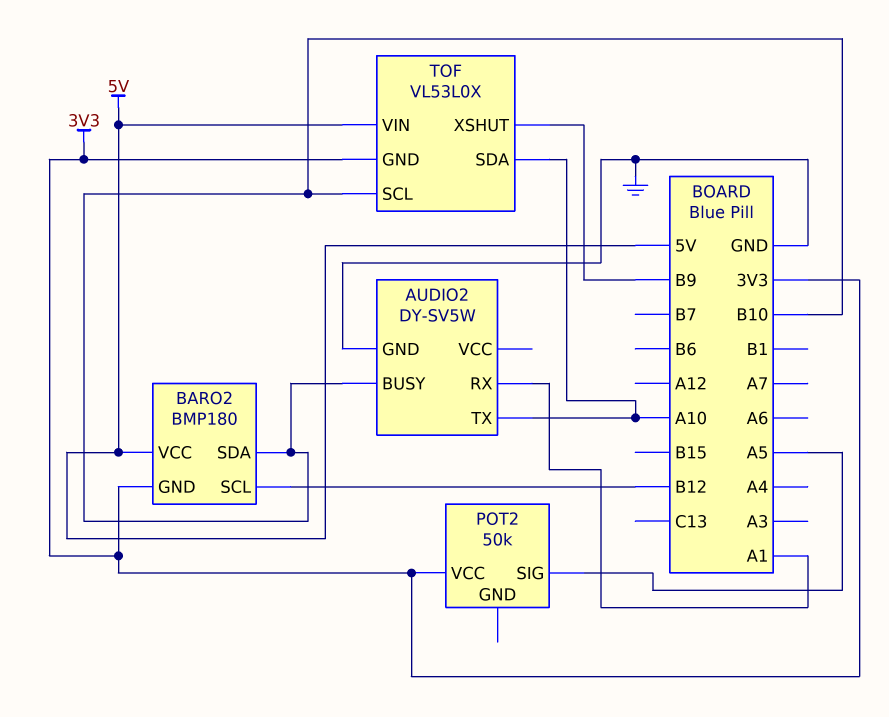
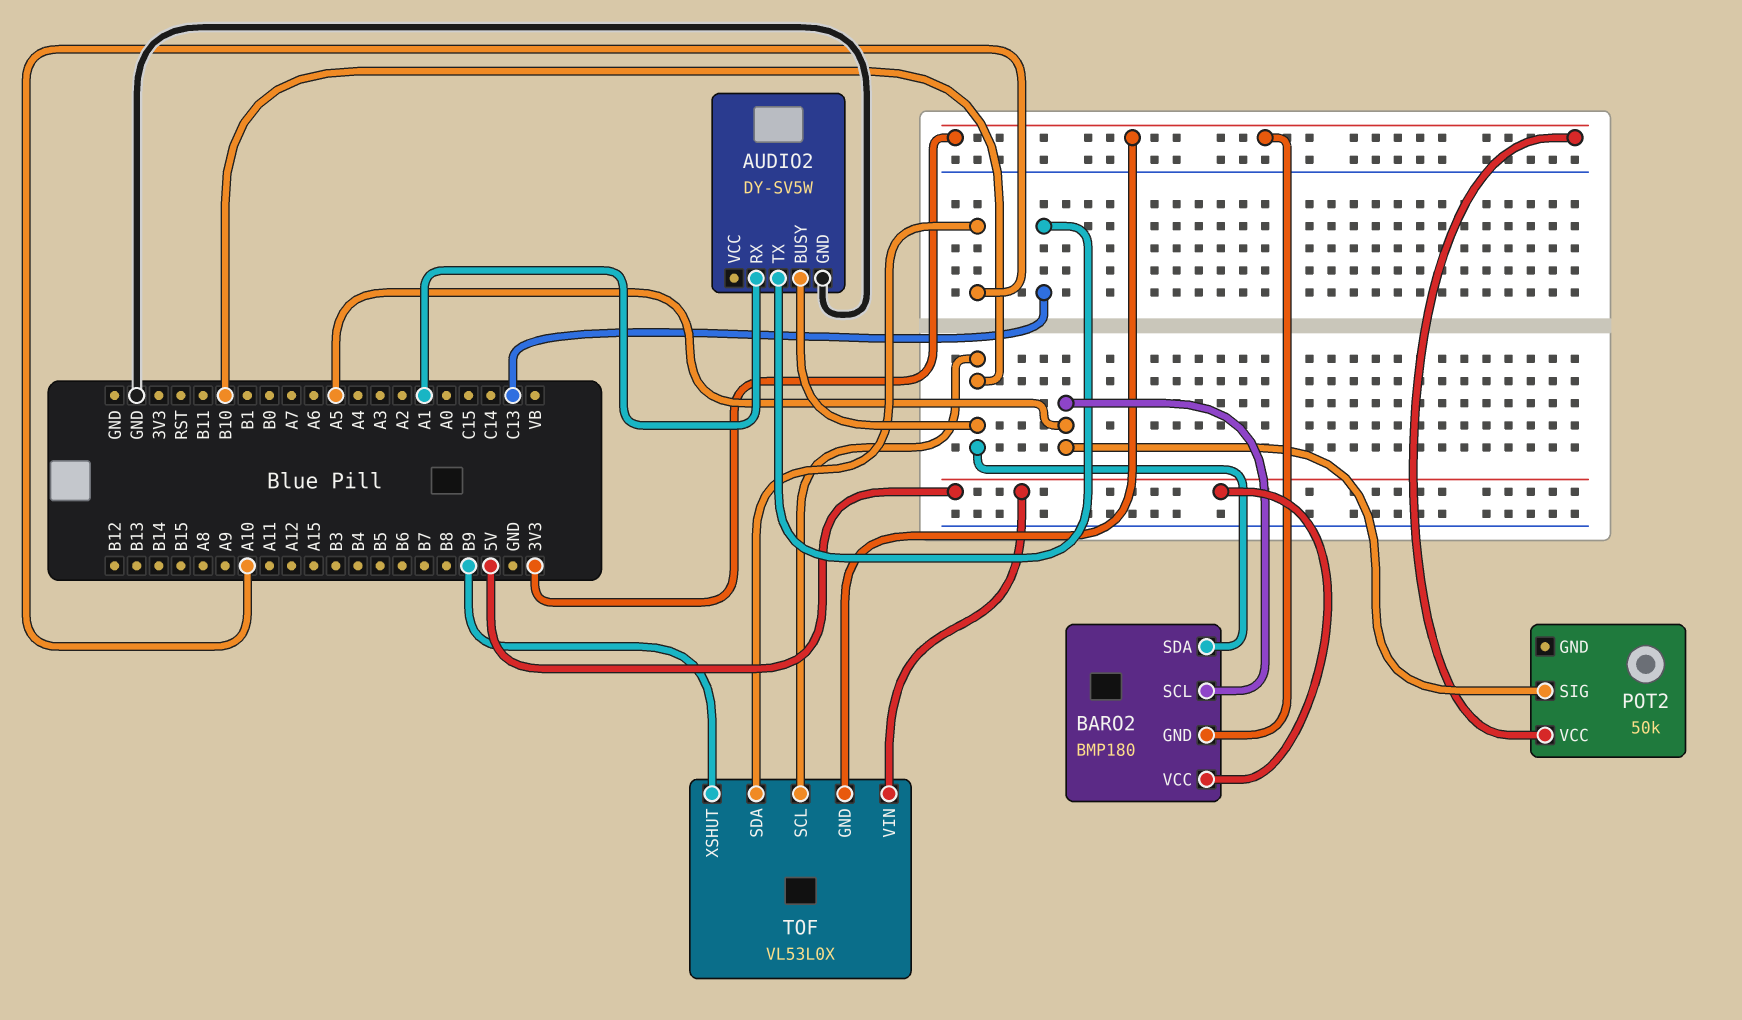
AUDIO2 pin TX: A10 -> C13
BARO2 pin SCL: B12 -> A5

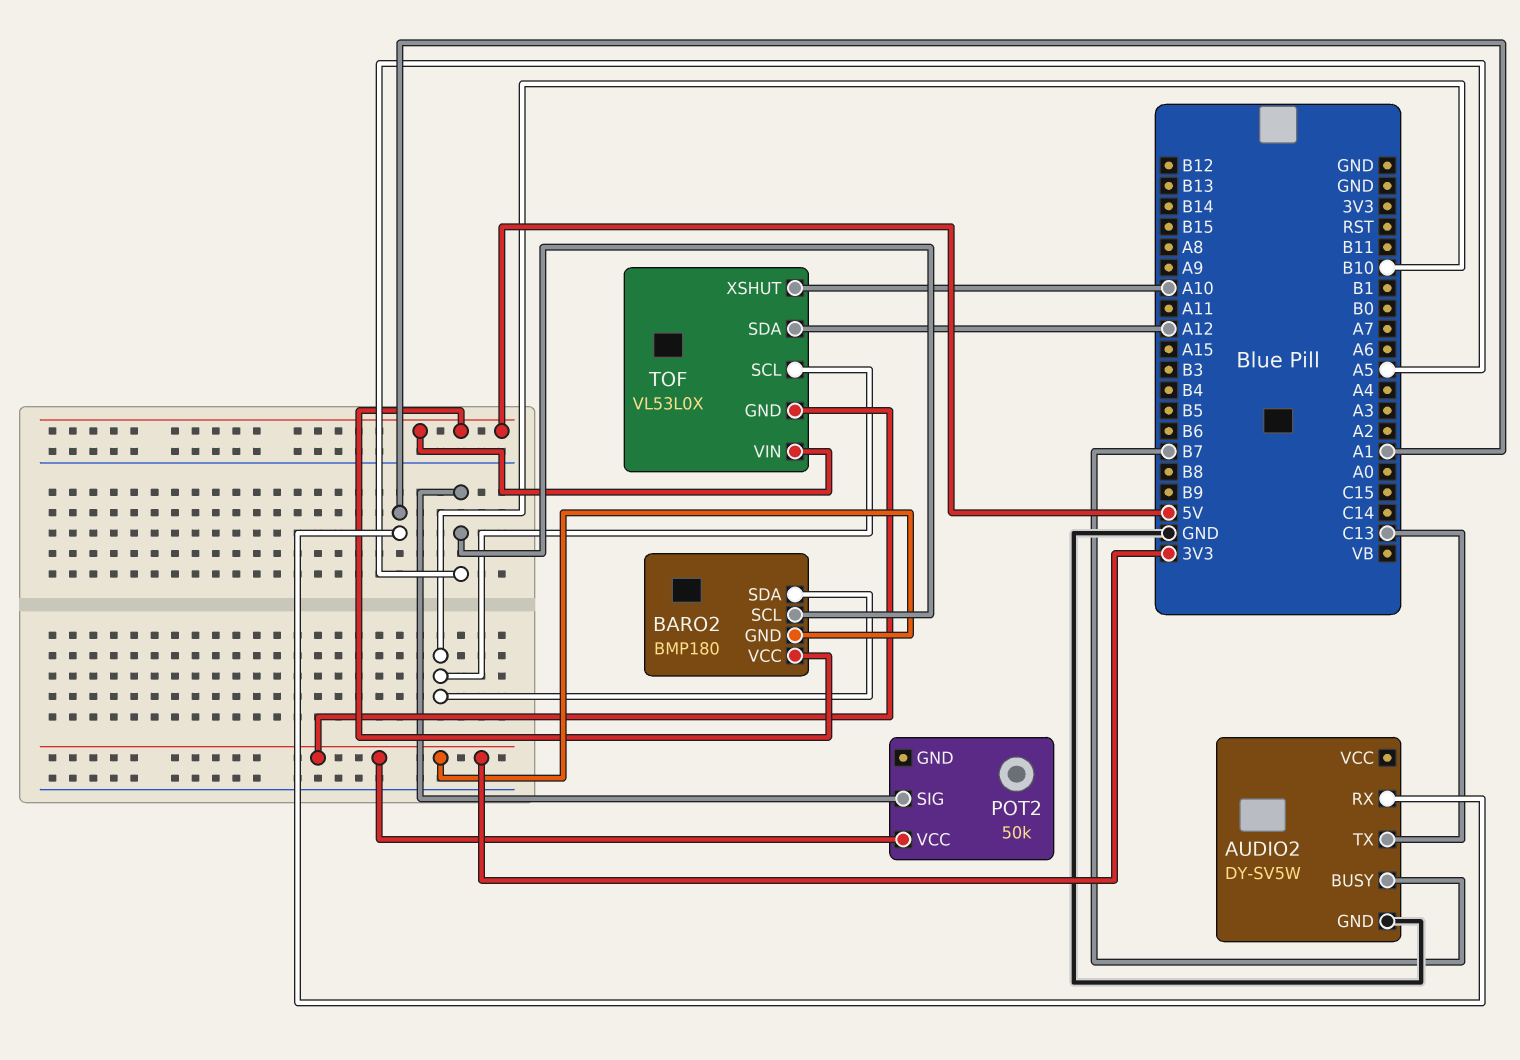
AUDIO2 pin BUSY: B10 -> B7
TOF pin SDA: A10 -> A12
TOF pin XSHUT: B9 -> A10

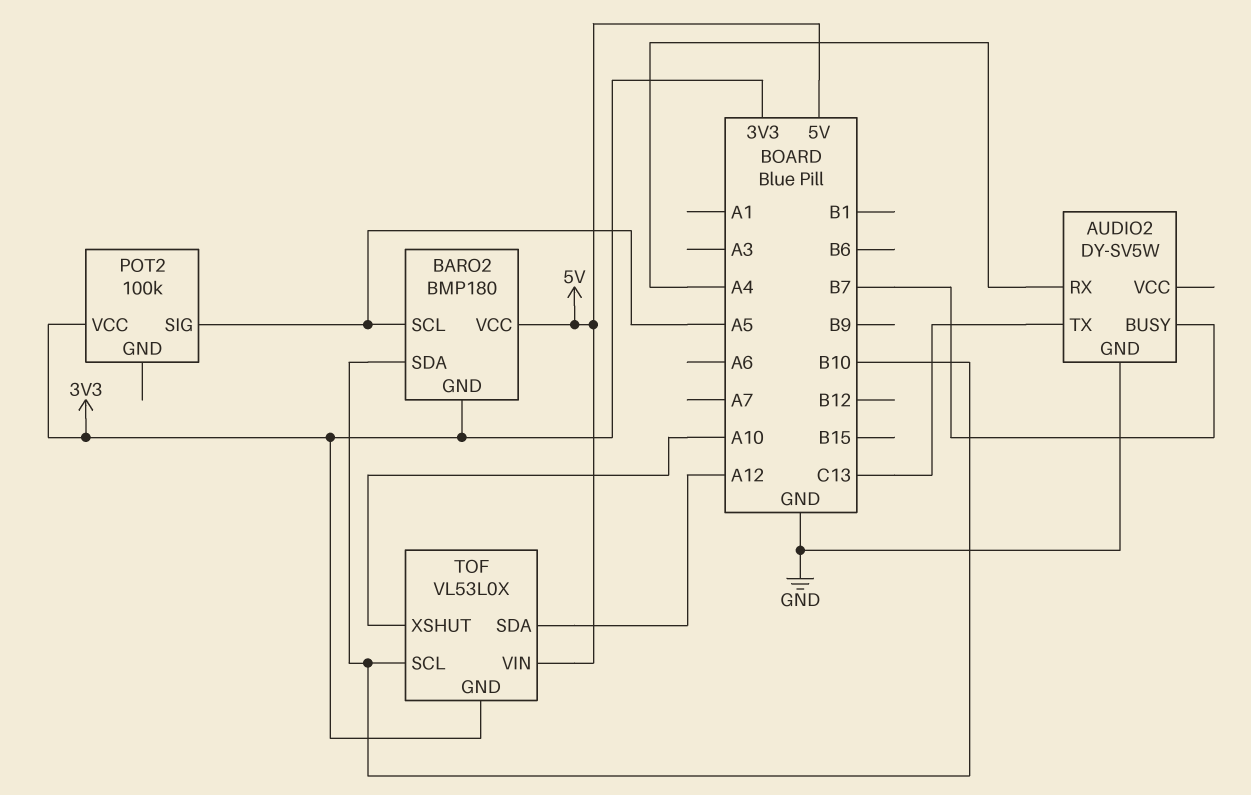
AUDIO2 pin RX: A1 -> A4
POT2: 50k -> 100k

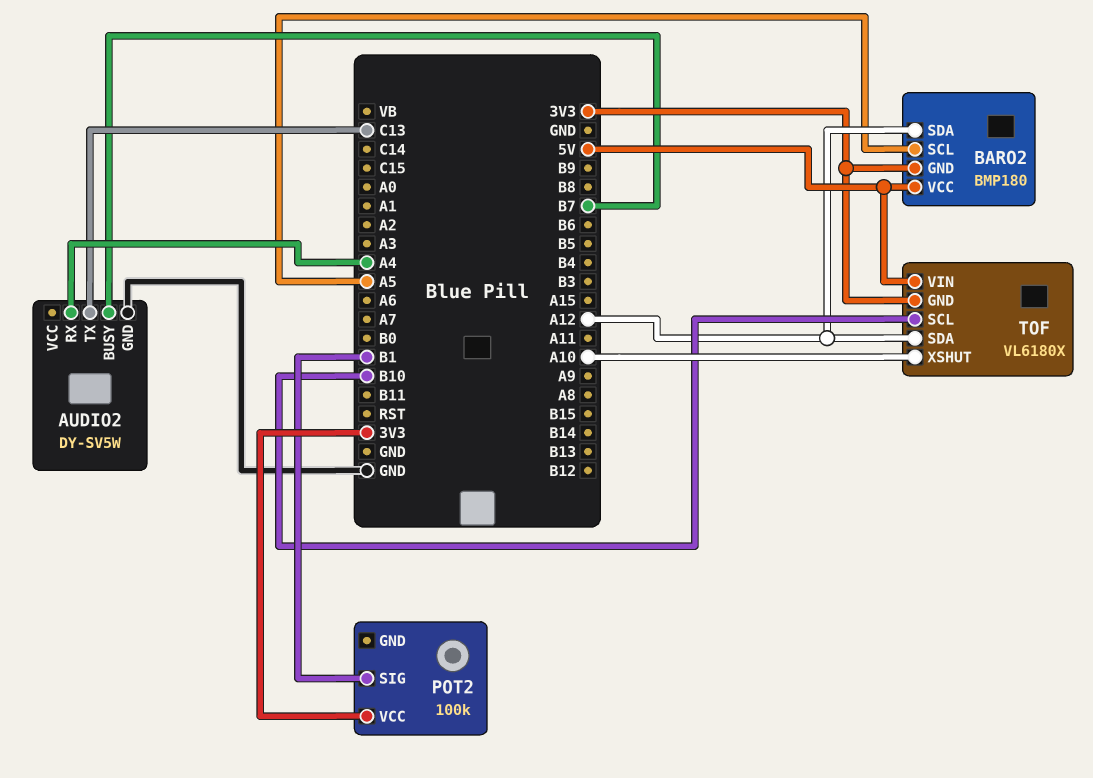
BARO2 pin SDA: B10 -> A12
POT2 pin SIG: A5 -> B1
TOF: VL53L0X -> VL6180X

